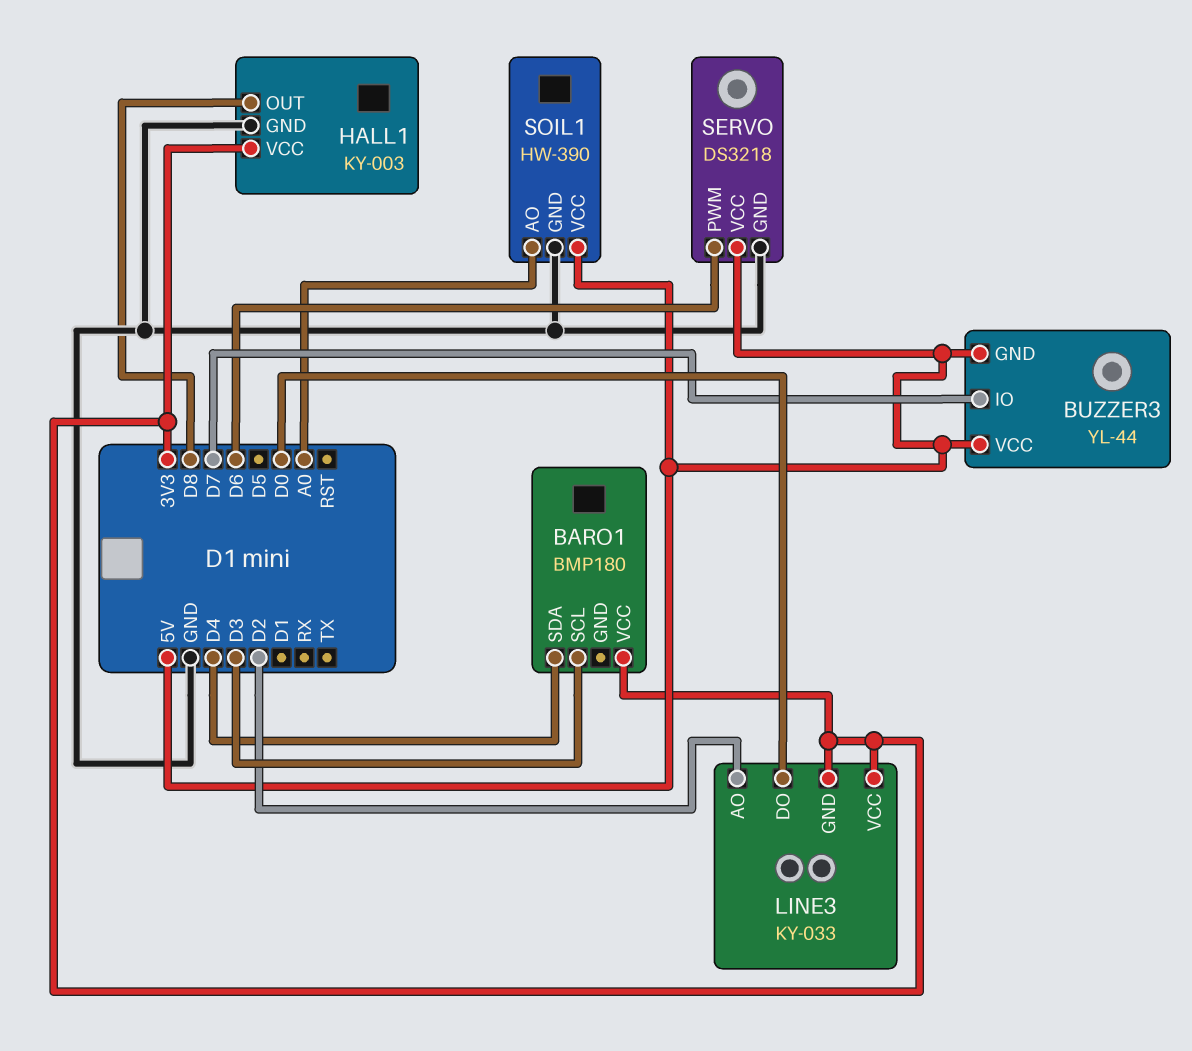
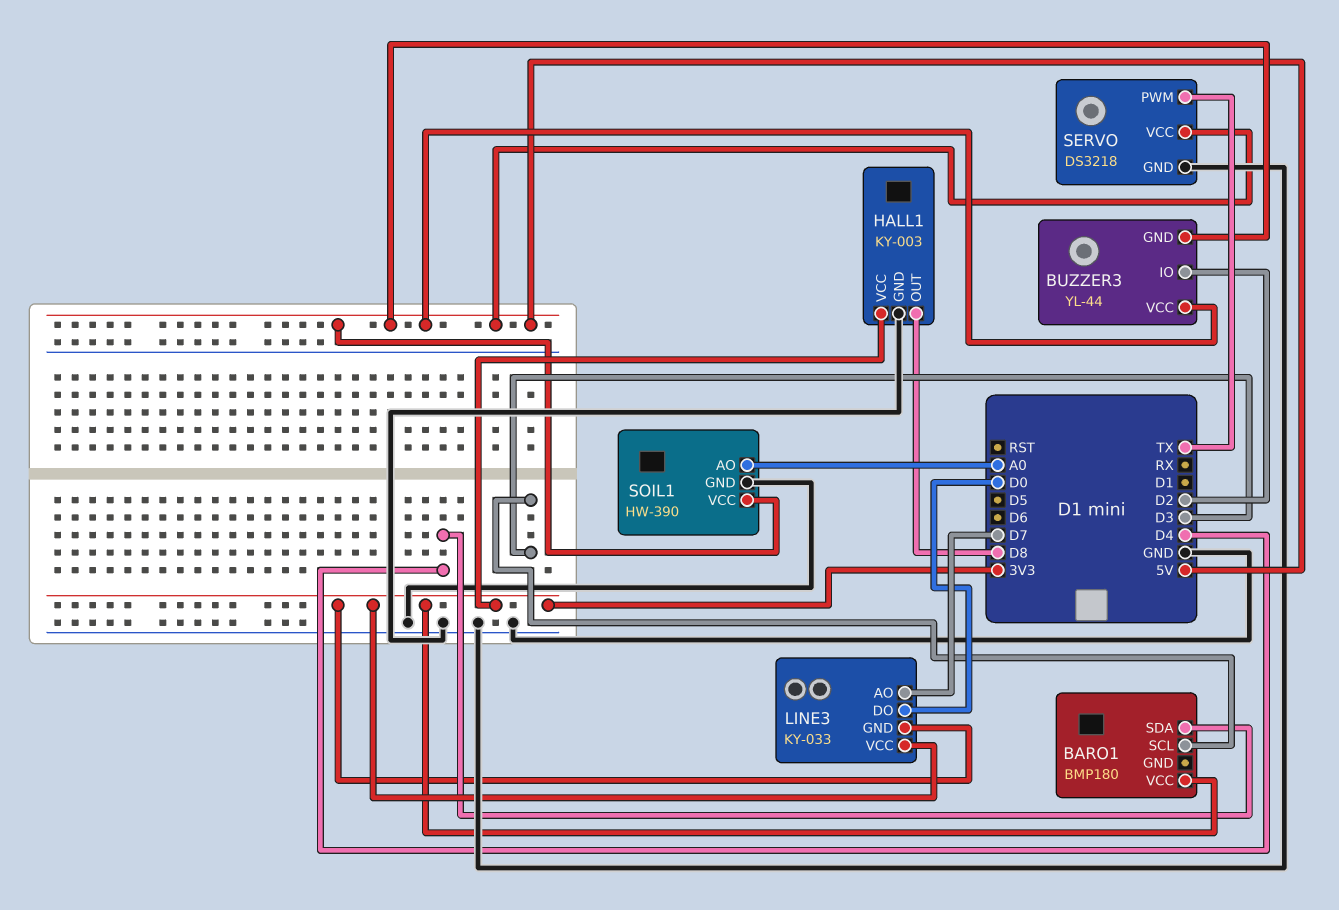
BUZZER3 pin IO: D7 -> D2
LINE3 pin AO: D2 -> D7
SERVO pin PWM: D6 -> TX

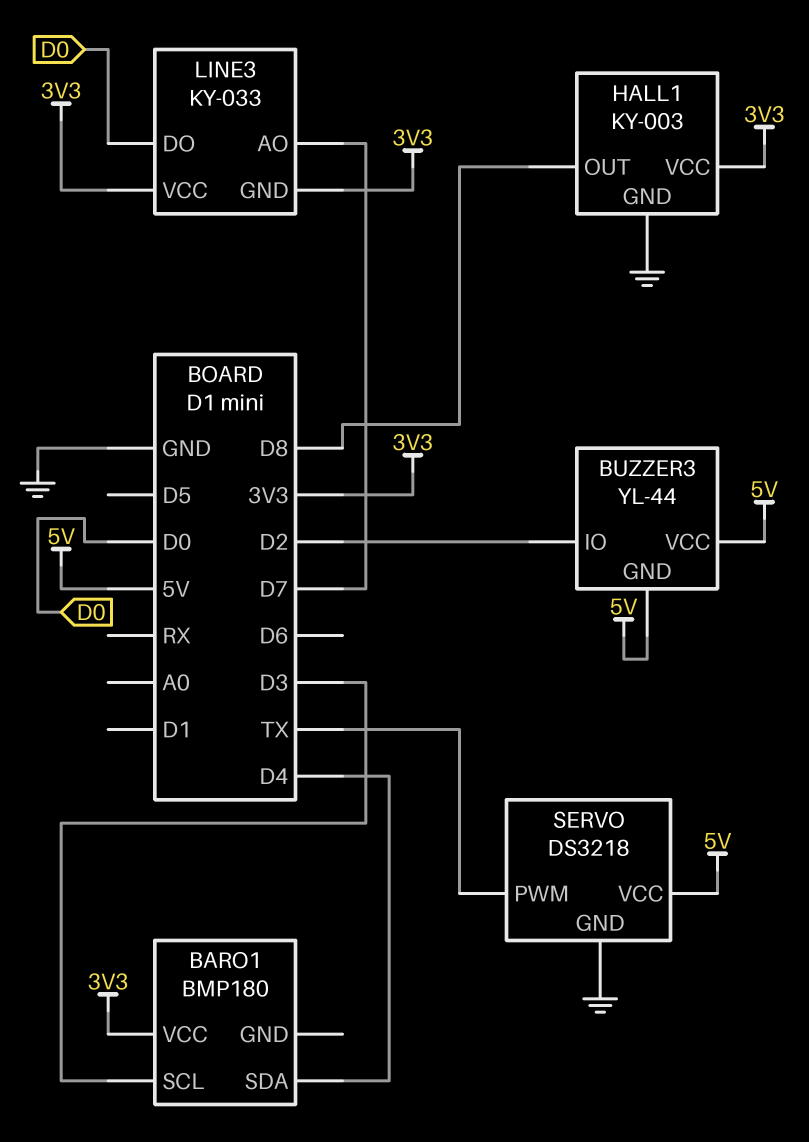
SOIL1: HW-390 -> none
SOIL1 pin AO: A0 -> none
SOIL1 pin GND: GND -> none
SOIL1 pin VCC: 5V -> none

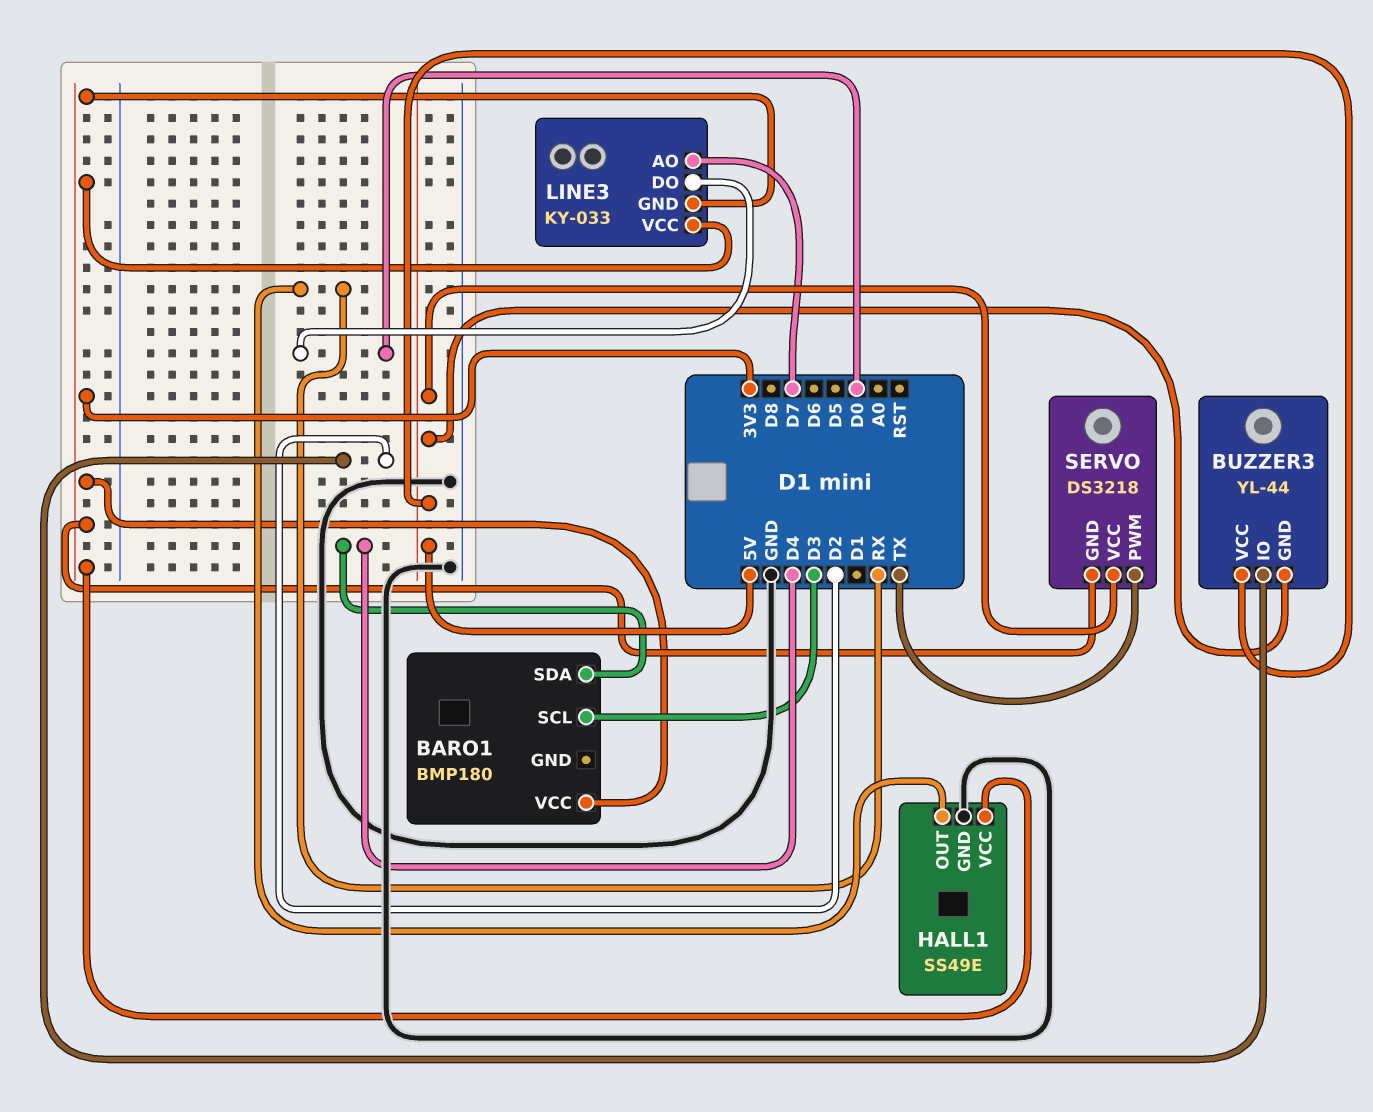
HALL1: KY-003 -> SS49E
HALL1 pin OUT: D8 -> RX
SERVO pin GND: GND -> 3V3

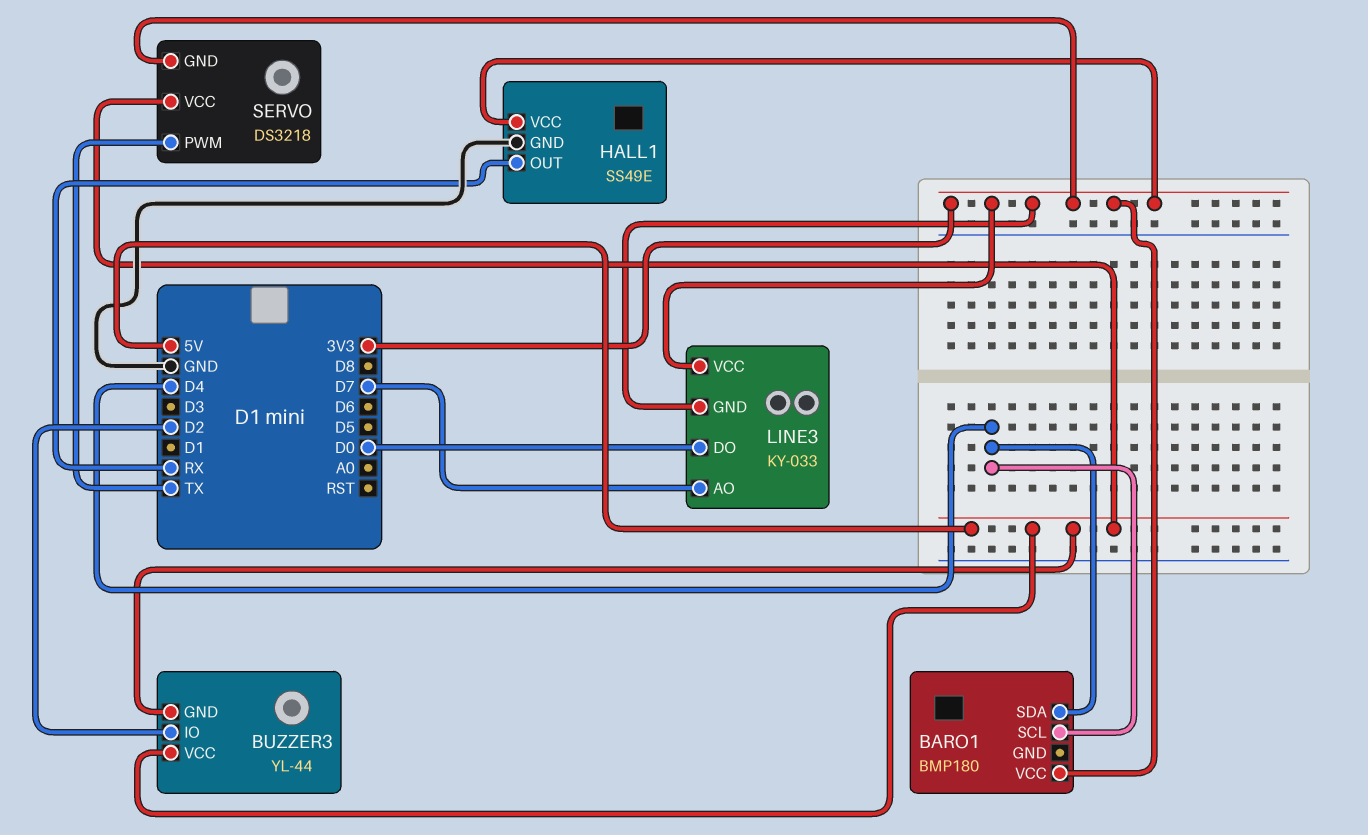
BARO1 pin SCL: D3 -> D4

